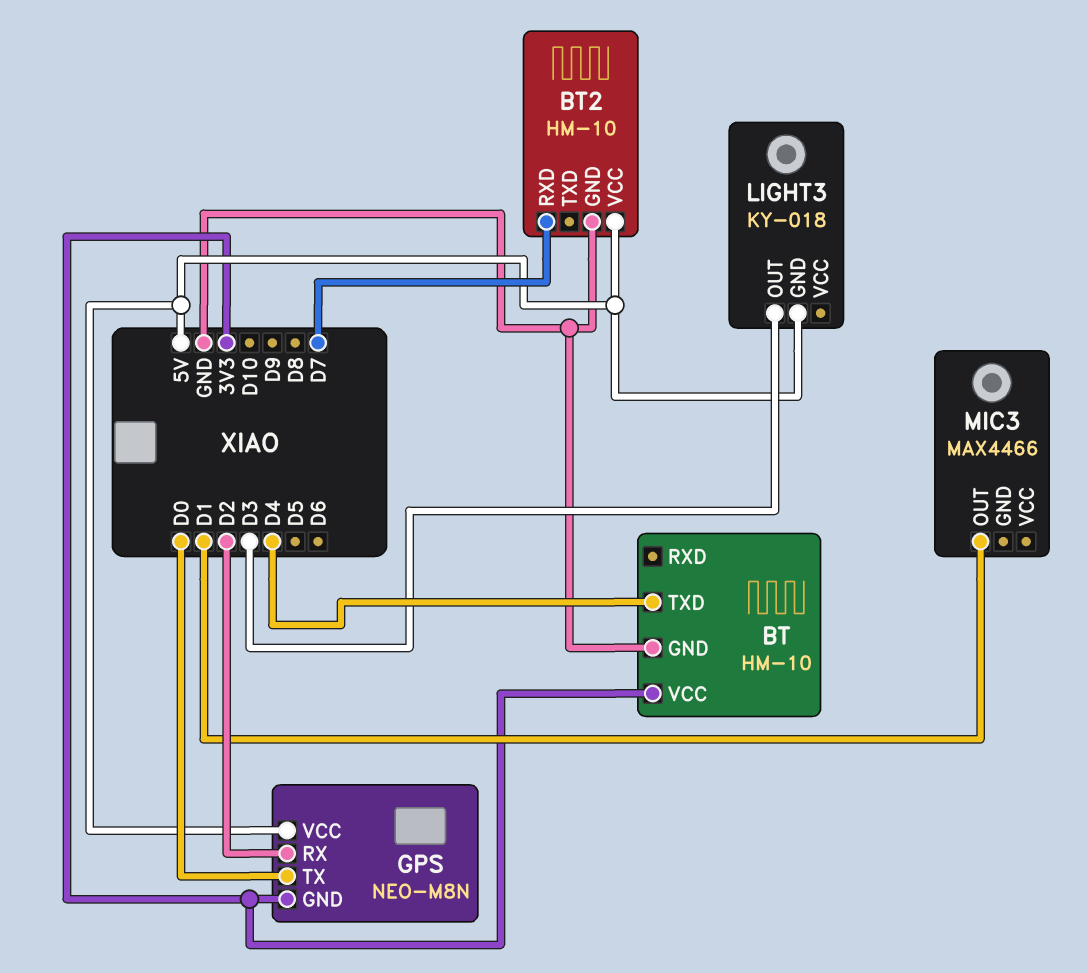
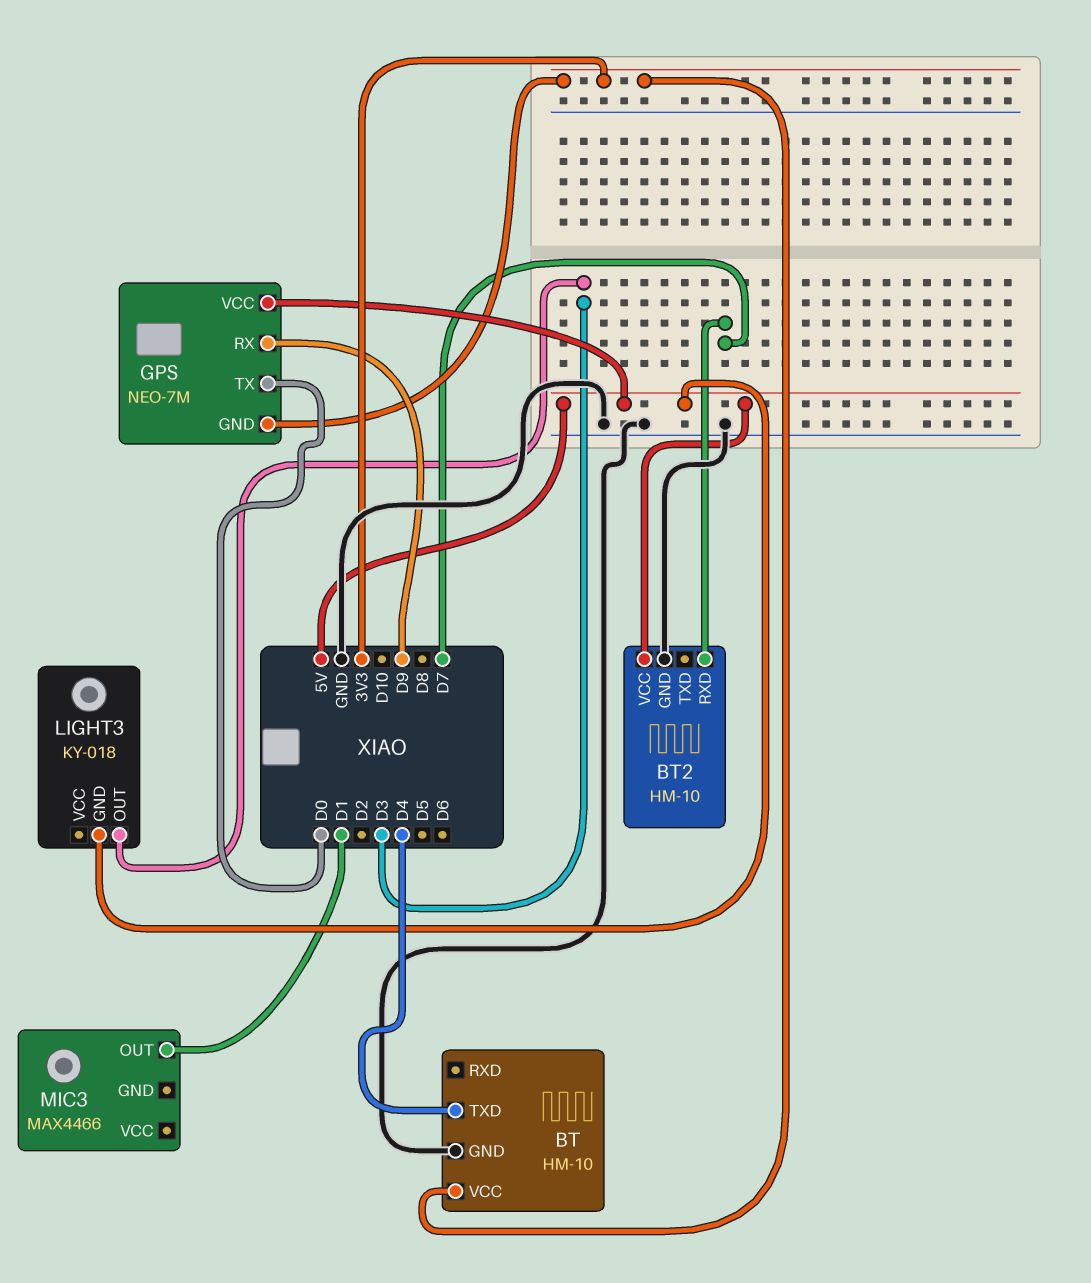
GPS: NEO-M8N -> NEO-7M
GPS pin RX: D2 -> D9

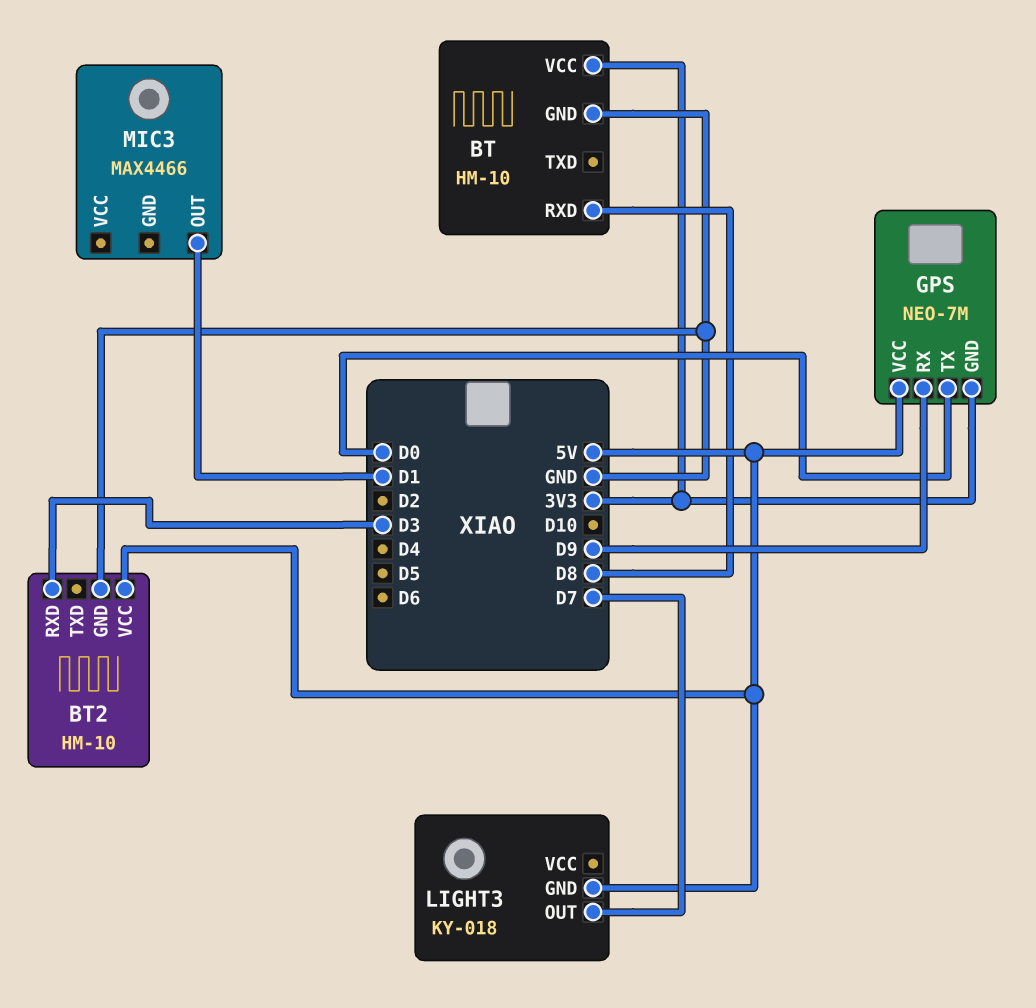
BT pin RXD: none -> D8
BT pin TXD: D4 -> none
BT2 pin RXD: D7 -> D3
LIGHT3 pin OUT: D3 -> D7

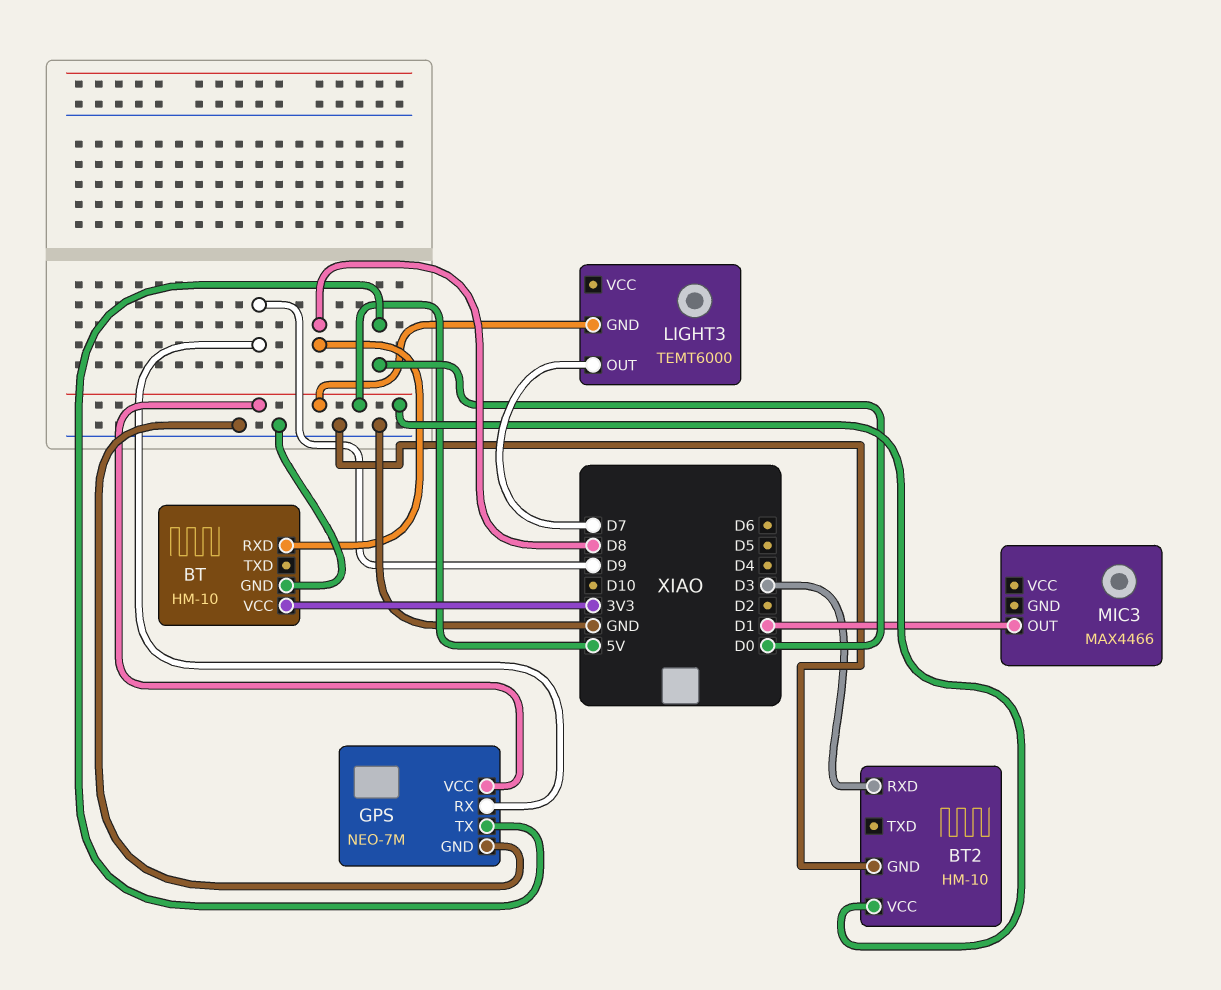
GPS pin GND: 3V3 -> GND
LIGHT3: KY-018 -> TEMT6000

